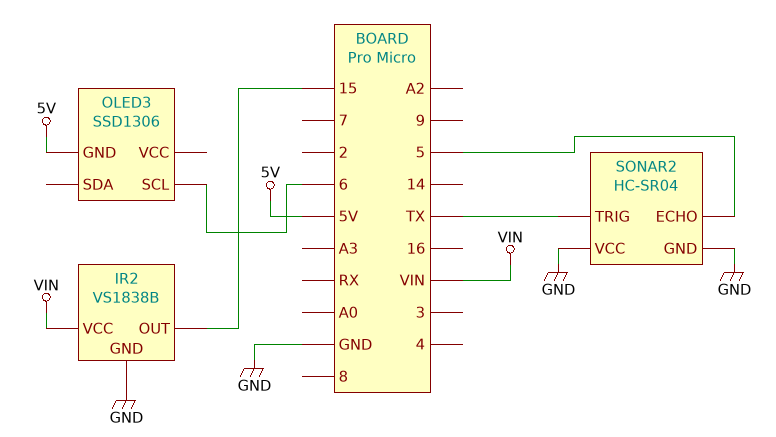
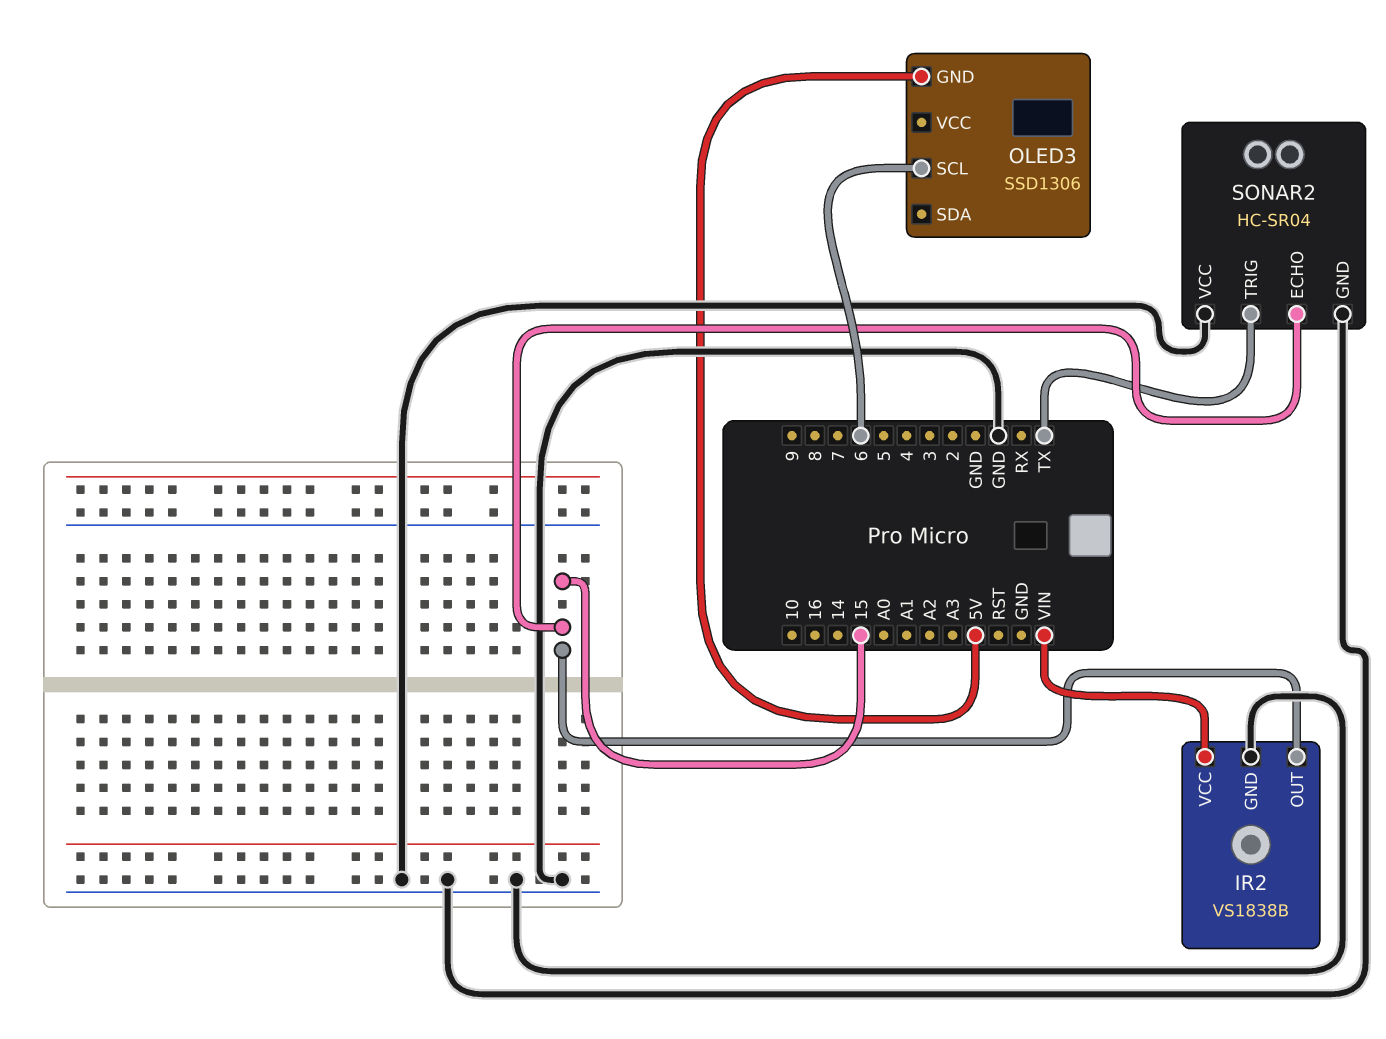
SONAR2 pin ECHO: 5 -> 15

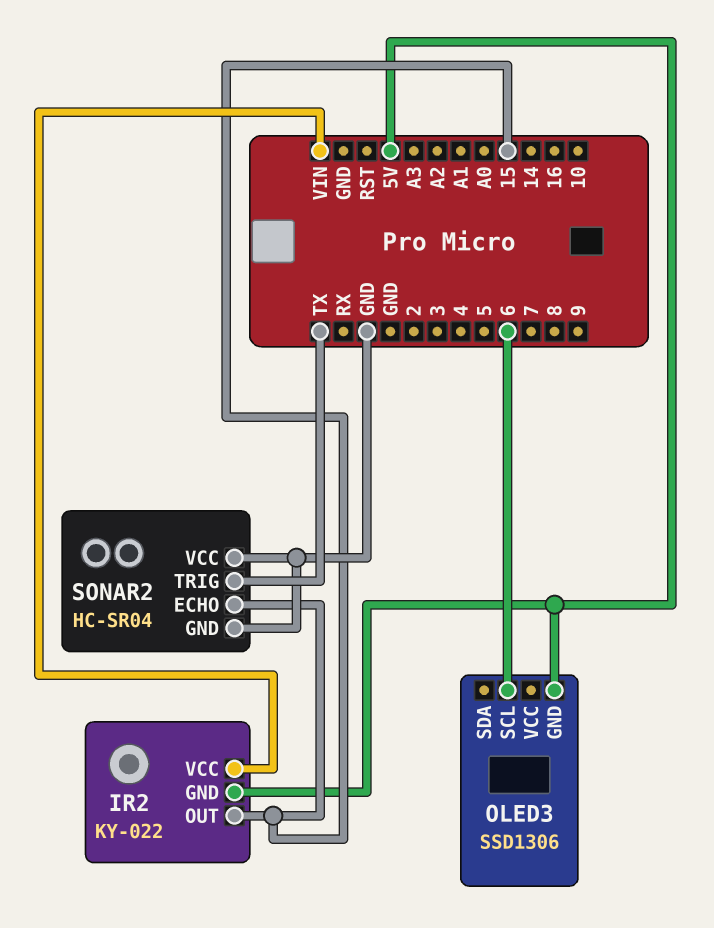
IR2: VS1838B -> KY-022
IR2 pin GND: GND -> 5V

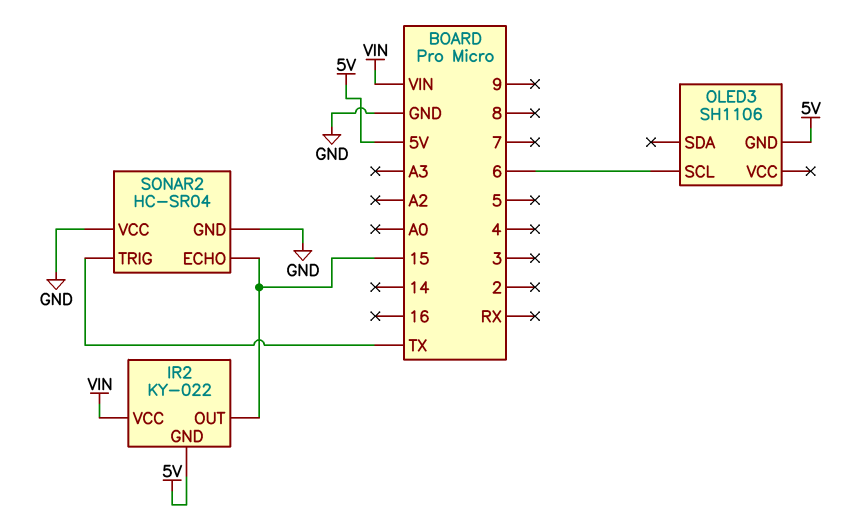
OLED3: SSD1306 -> SH1106

